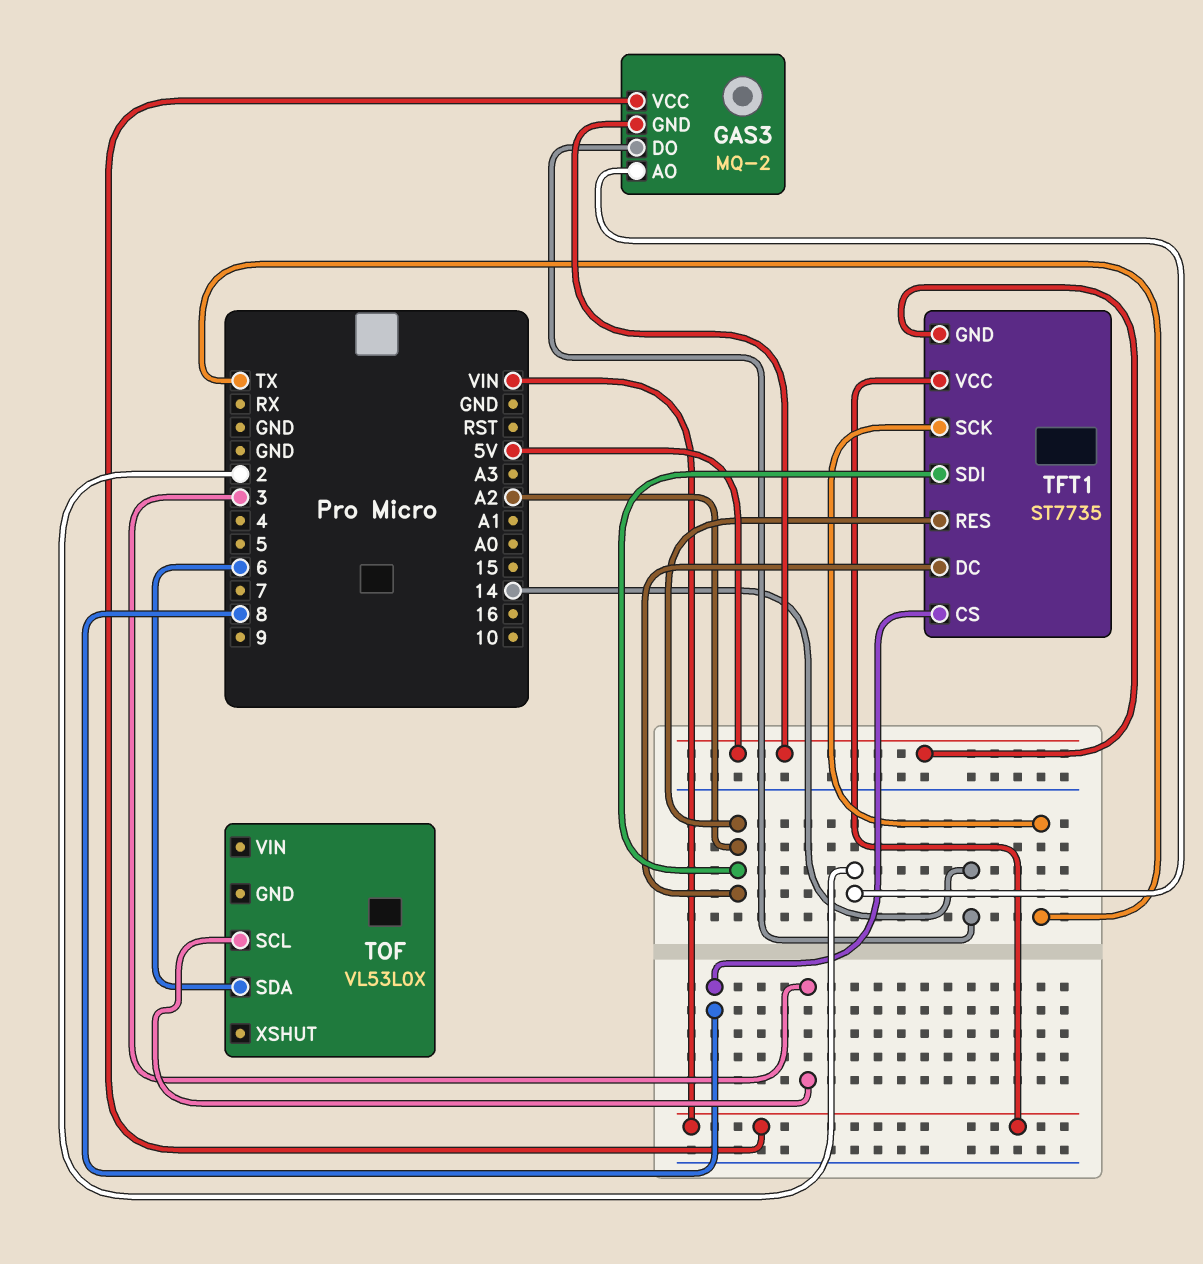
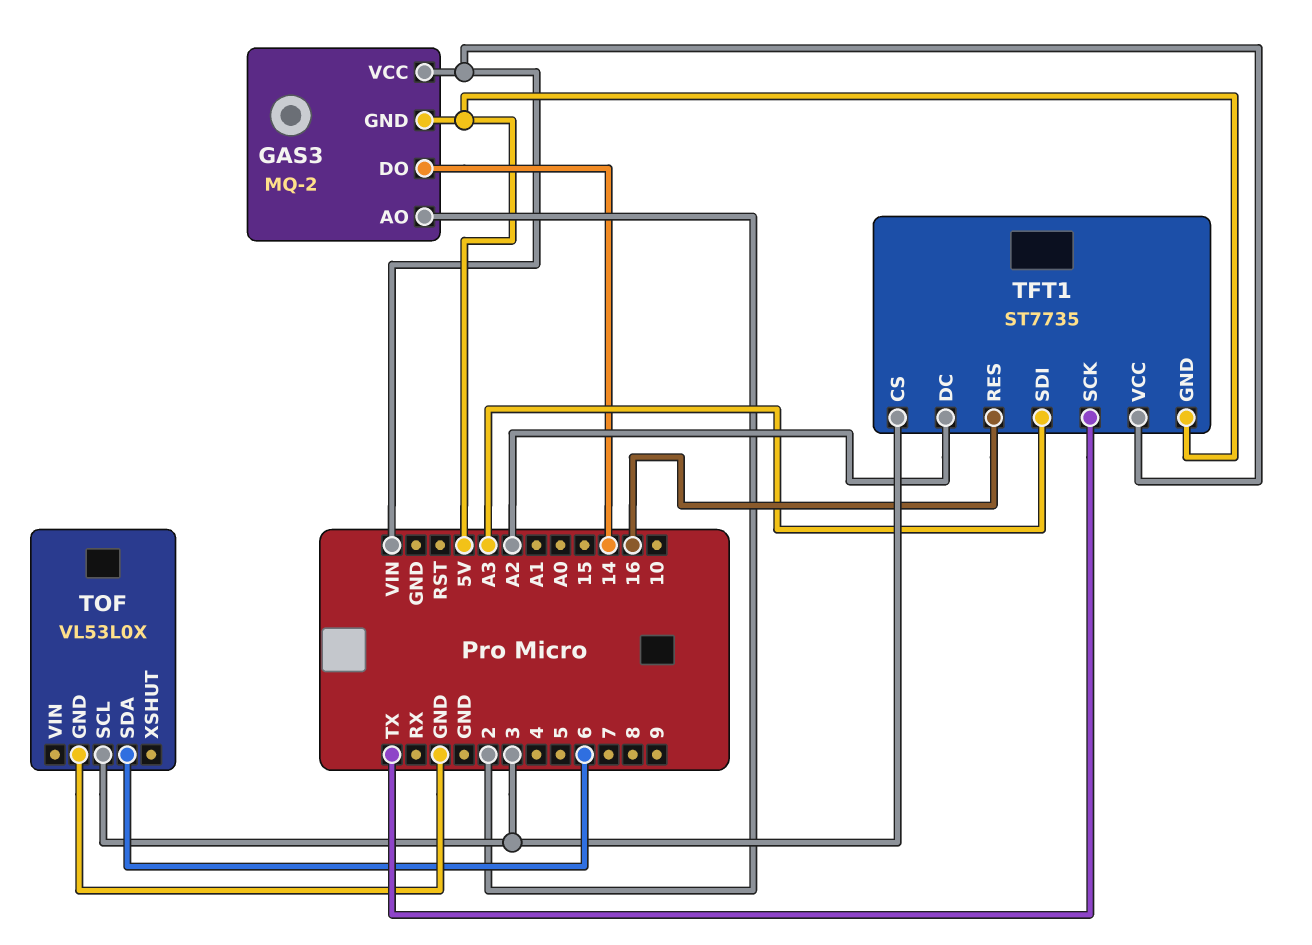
TFT1 pin CS: 8 -> 3
TFT1 pin RES: A2 -> 16
TFT1 pin SDI: A2 -> A3
TOF pin GND: none -> GND

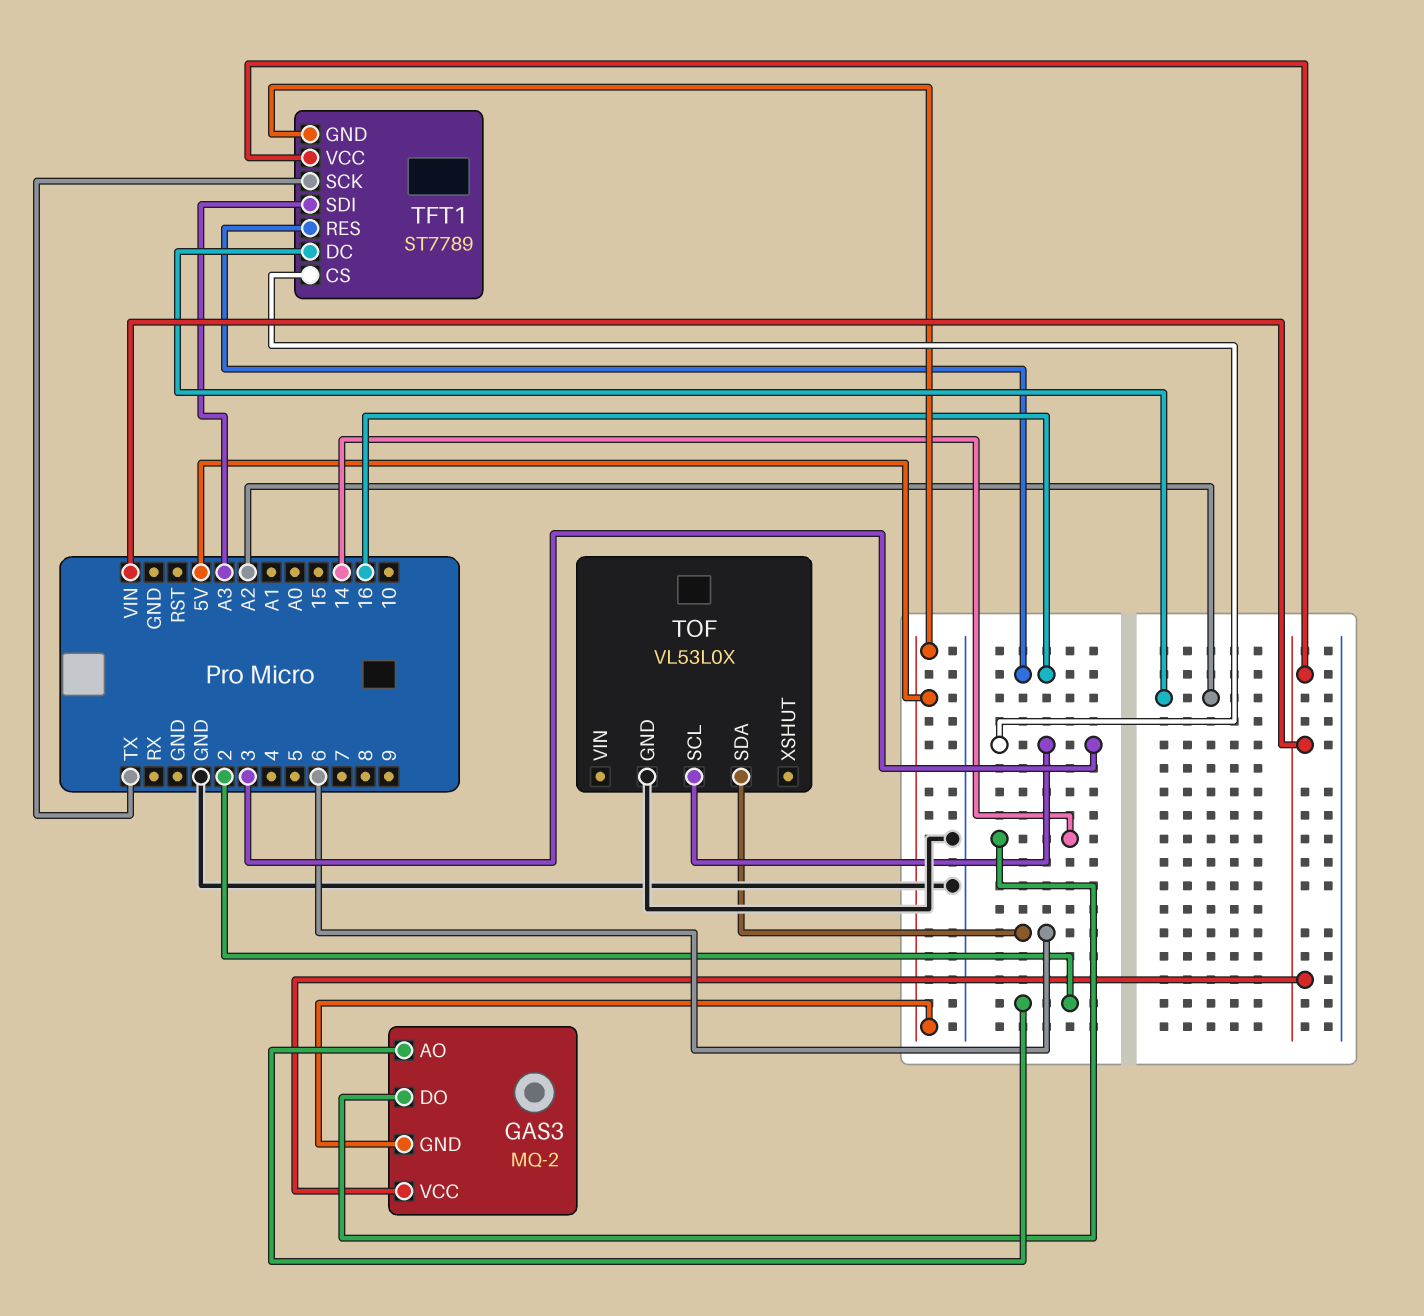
TFT1: ST7735 -> ST7789

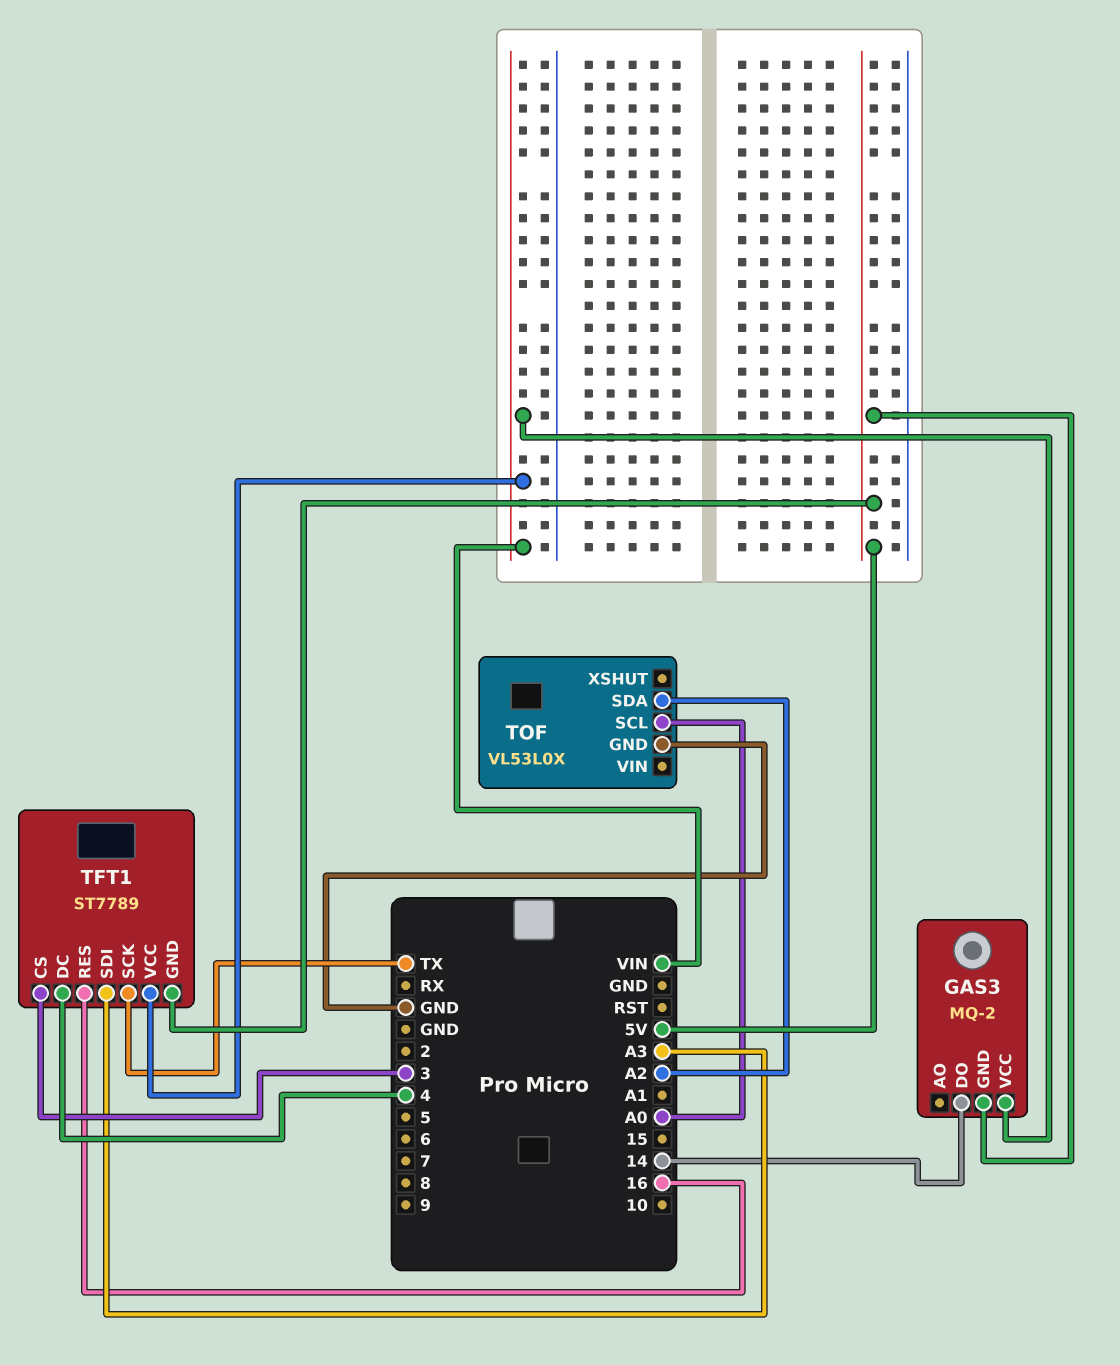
GAS3 pin AO: 2 -> none
TFT1 pin DC: A2 -> 4
TOF pin SCL: 3 -> A0
TOF pin SDA: 6 -> A2

